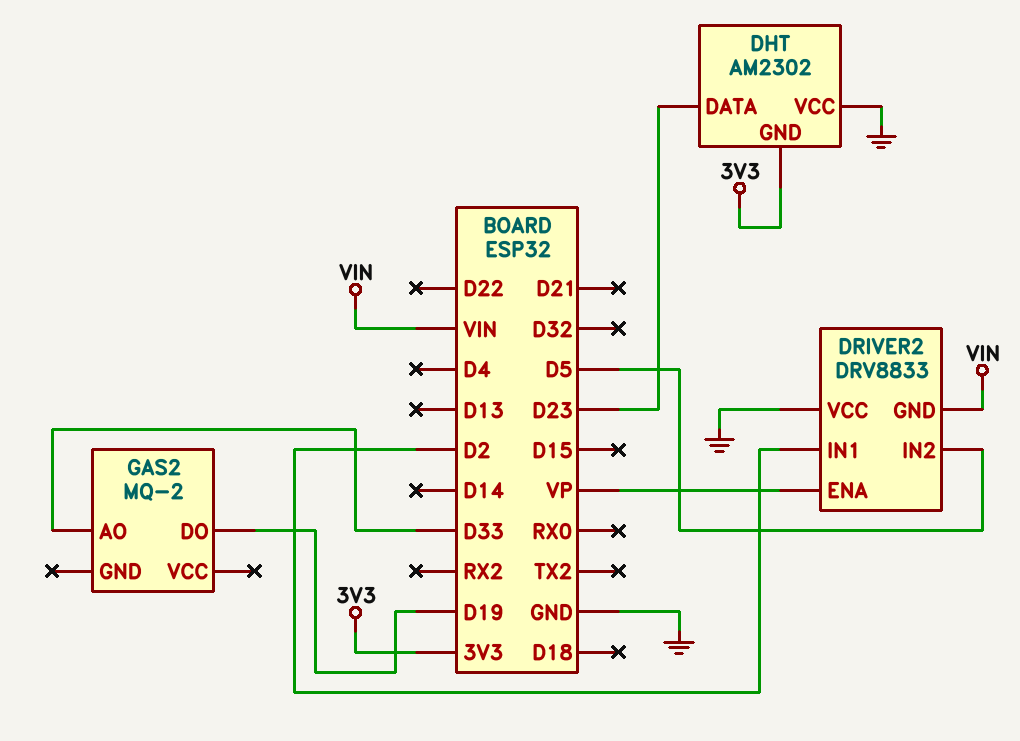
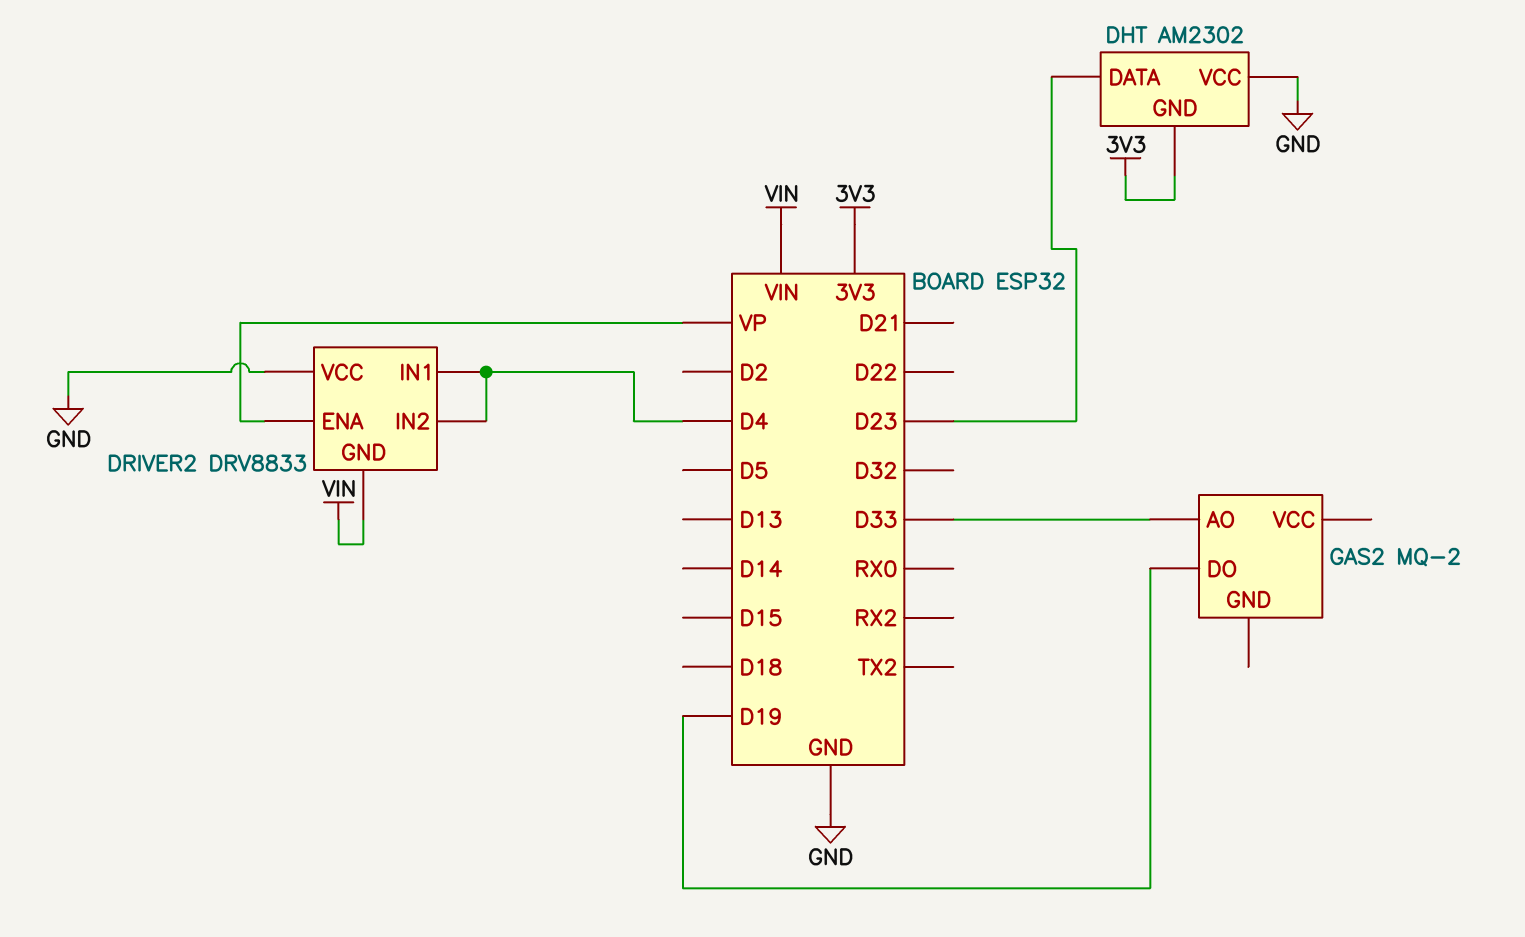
DRIVER2 pin IN1: D2 -> D4
DRIVER2 pin IN2: D5 -> D4

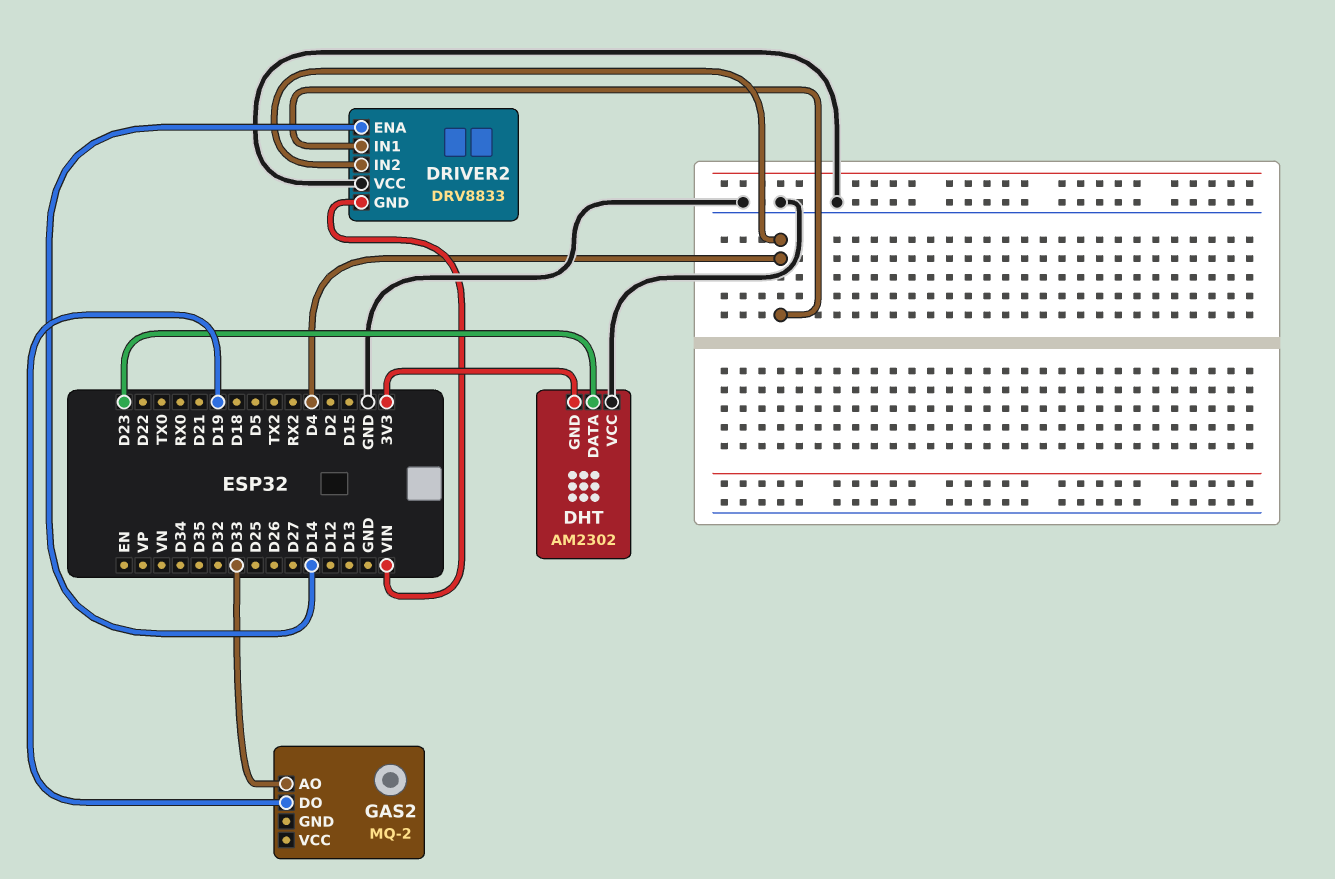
DRIVER2 pin ENA: VP -> D14

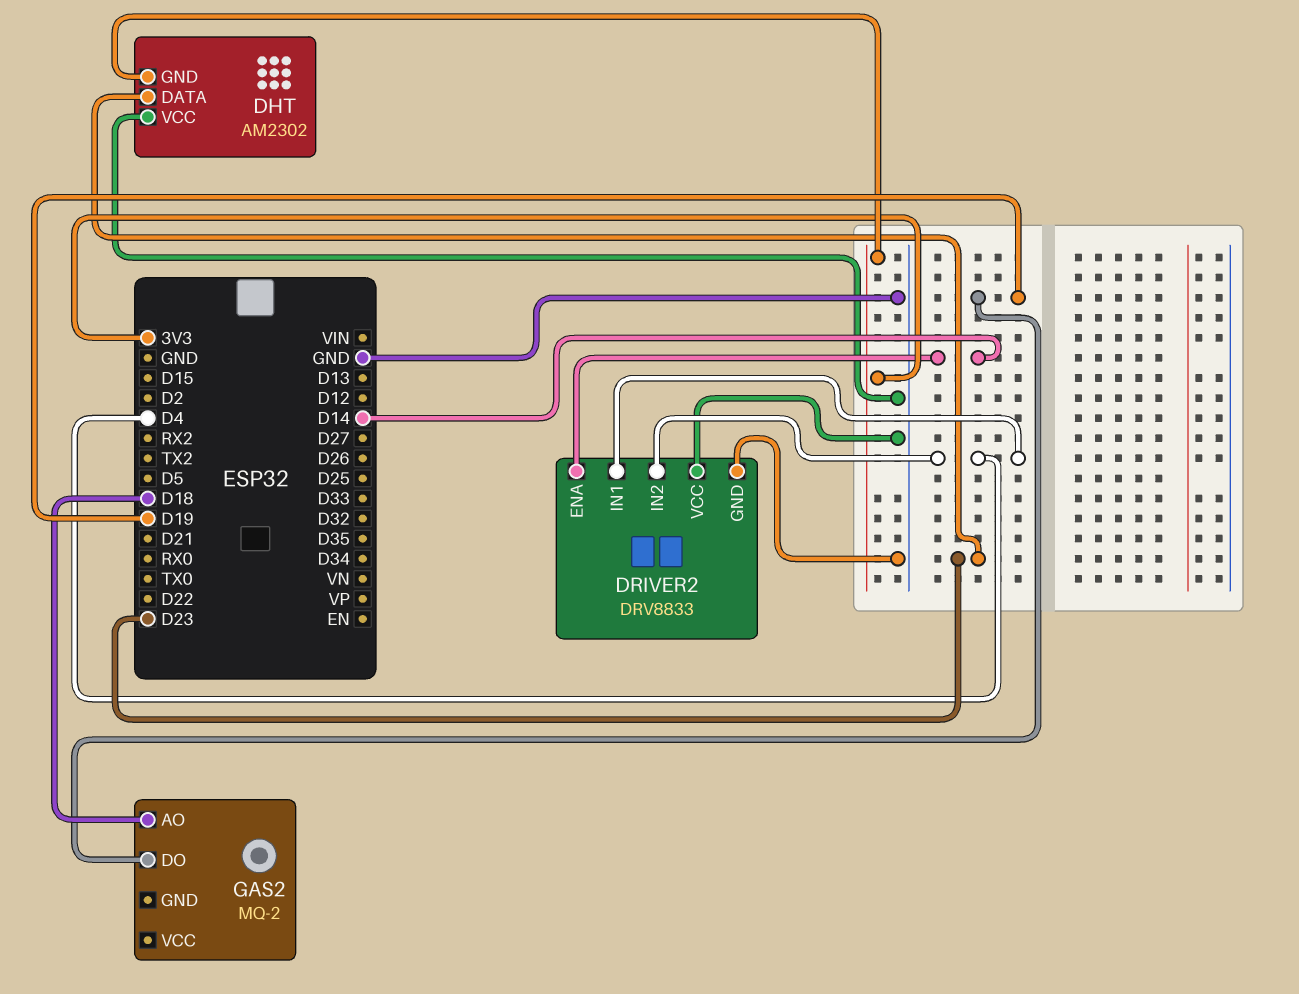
DRIVER2 pin GND: VIN -> GND
GAS2 pin AO: D33 -> D18

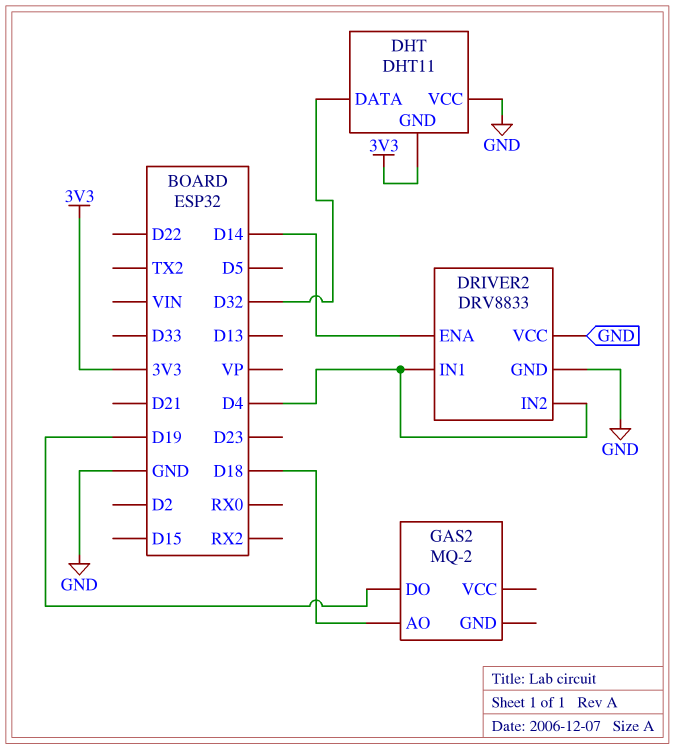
DHT: AM2302 -> DHT11
DHT pin DATA: D23 -> D32

